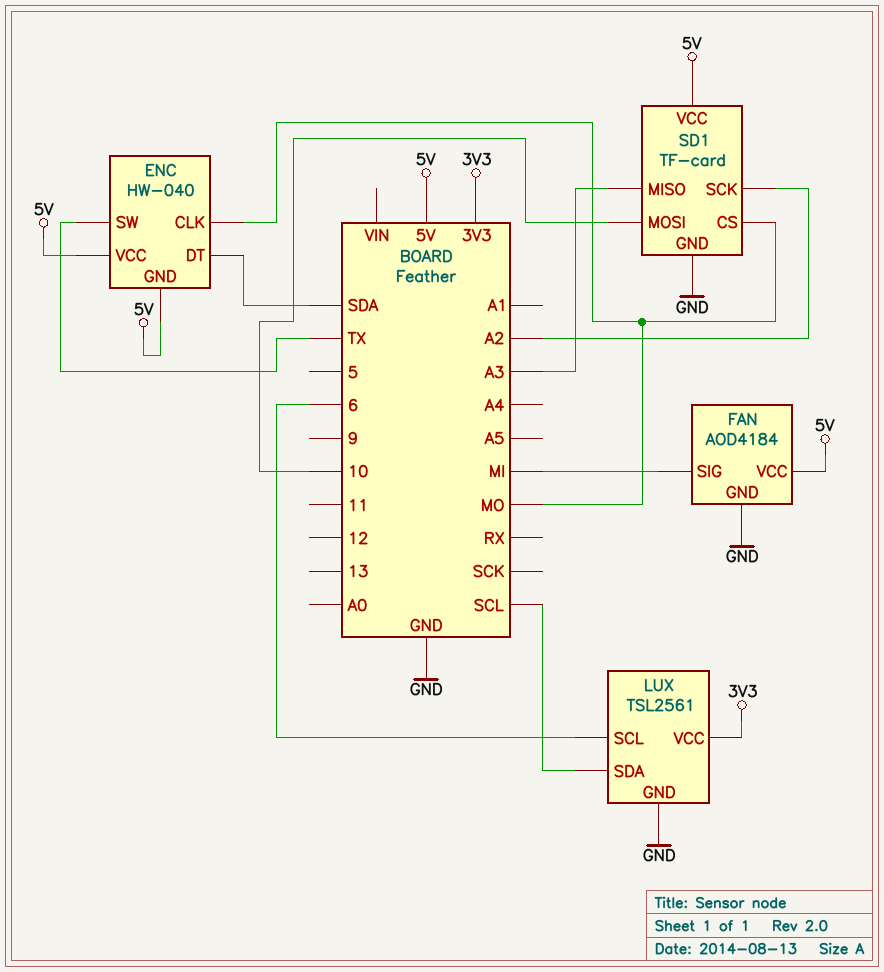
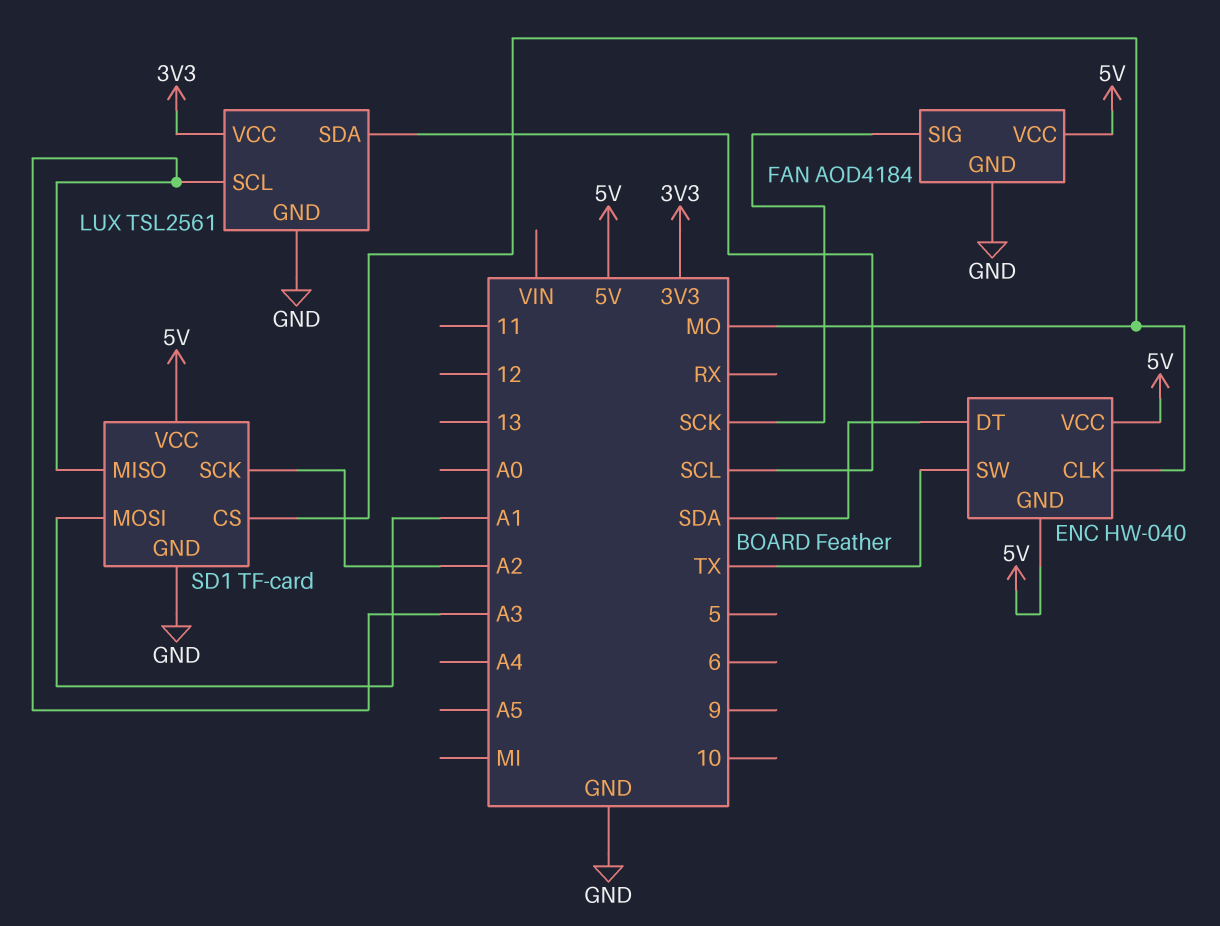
FAN pin SIG: MI -> SCK
LUX pin SCL: 6 -> A3
SD1 pin MOSI: 10 -> A1

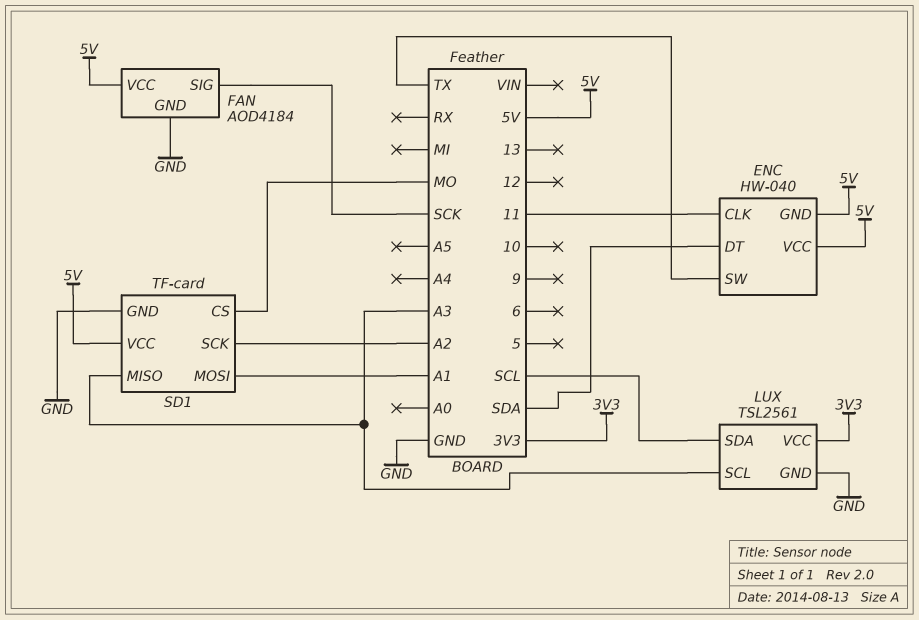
ENC pin CLK: MO -> 11

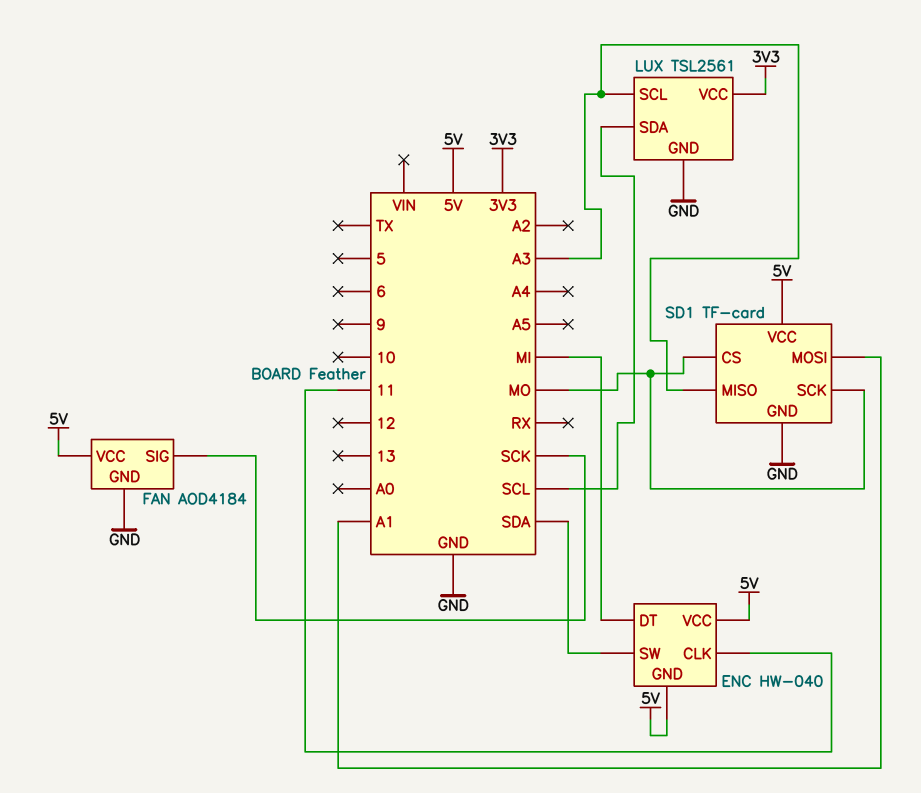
ENC pin DT: SDA -> MI
ENC pin SW: TX -> SDA
SD1 pin SCK: A2 -> MO

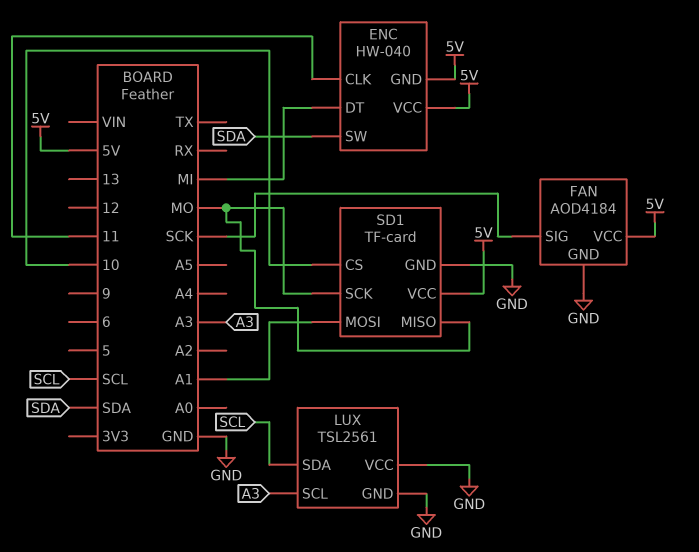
LUX pin VCC: 3V3 -> GND
SD1 pin CS: MO -> 10
SD1 pin MISO: A3 -> MO

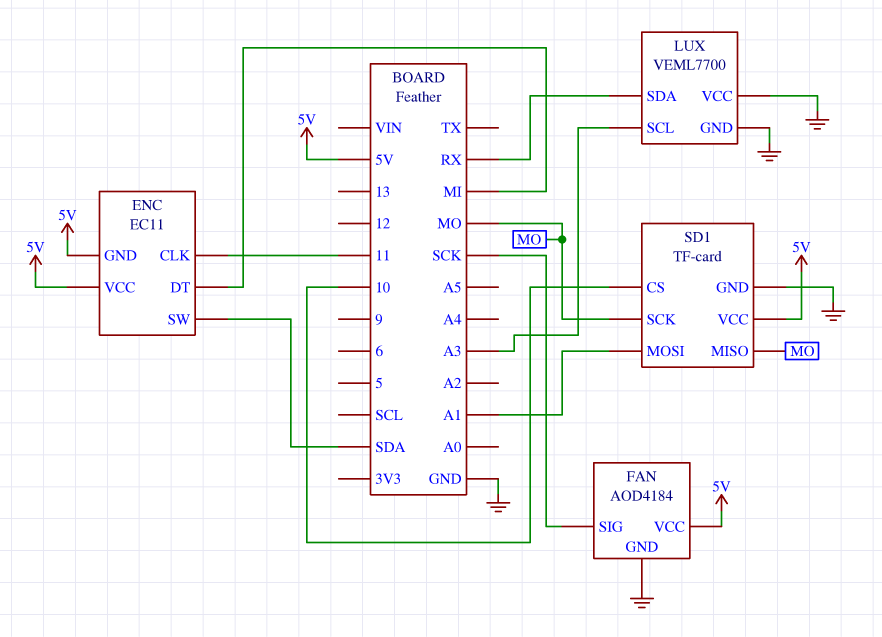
ENC: HW-040 -> EC11
LUX: TSL2561 -> VEML7700
LUX pin SDA: SCL -> RX

